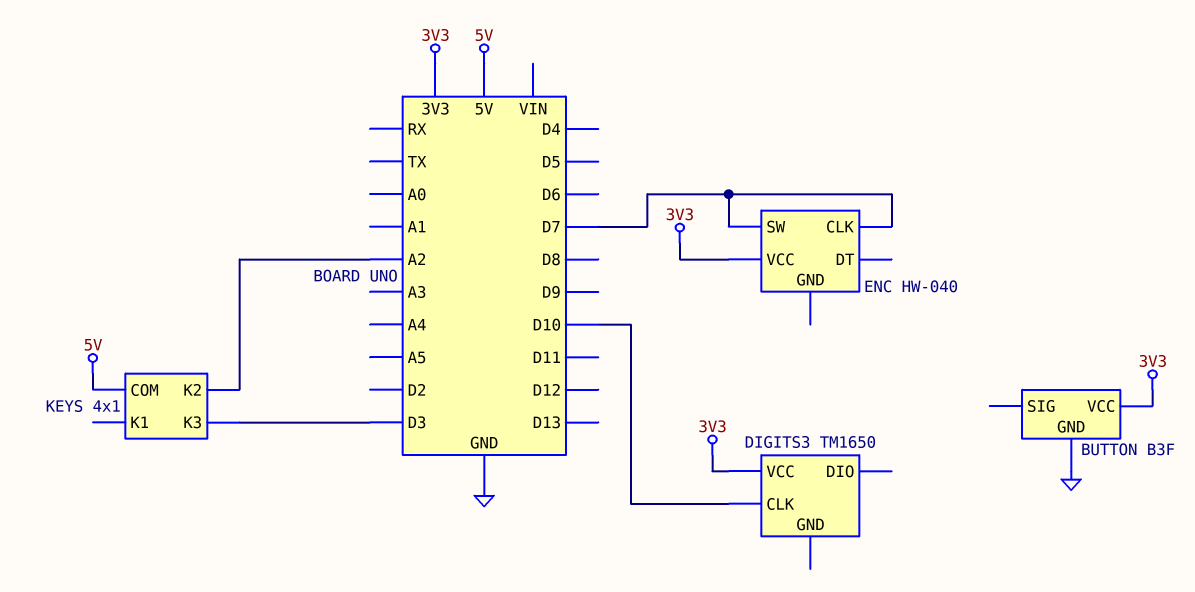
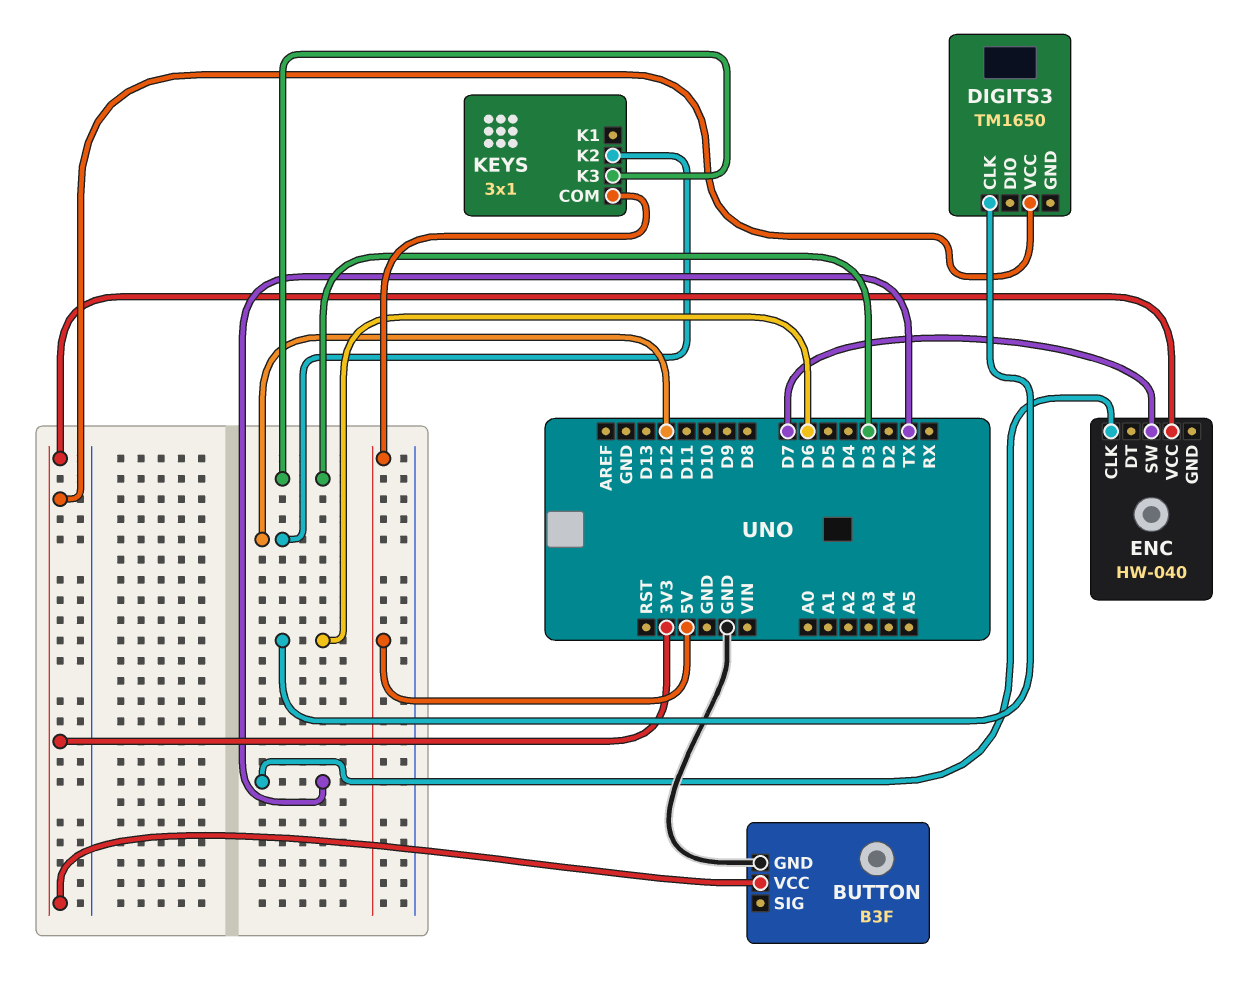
DIGITS3 pin CLK: D10 -> D6
ENC pin CLK: D7 -> TX
KEYS: 4x1 -> 3x1
KEYS pin K2: A2 -> D12

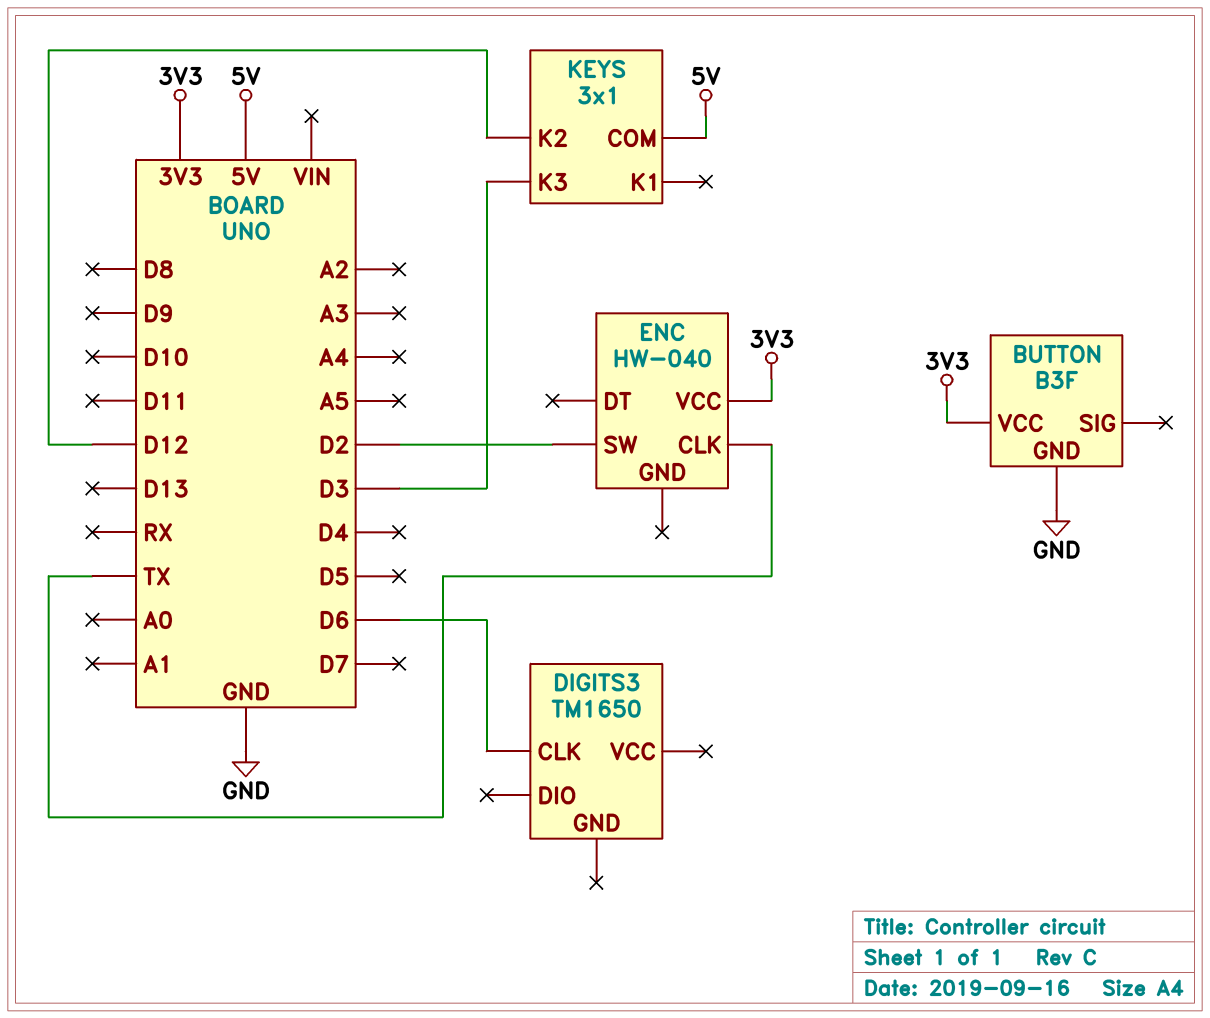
DIGITS3 pin VCC: 3V3 -> none
ENC pin SW: D7 -> D2

